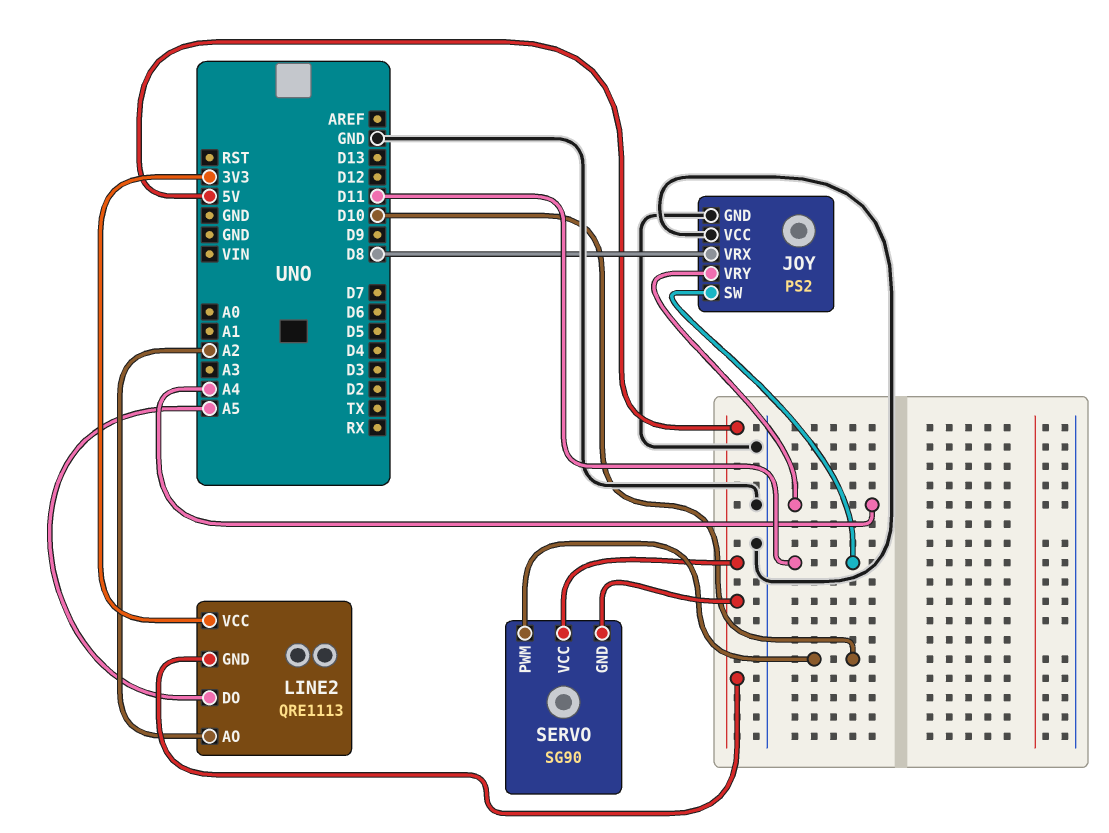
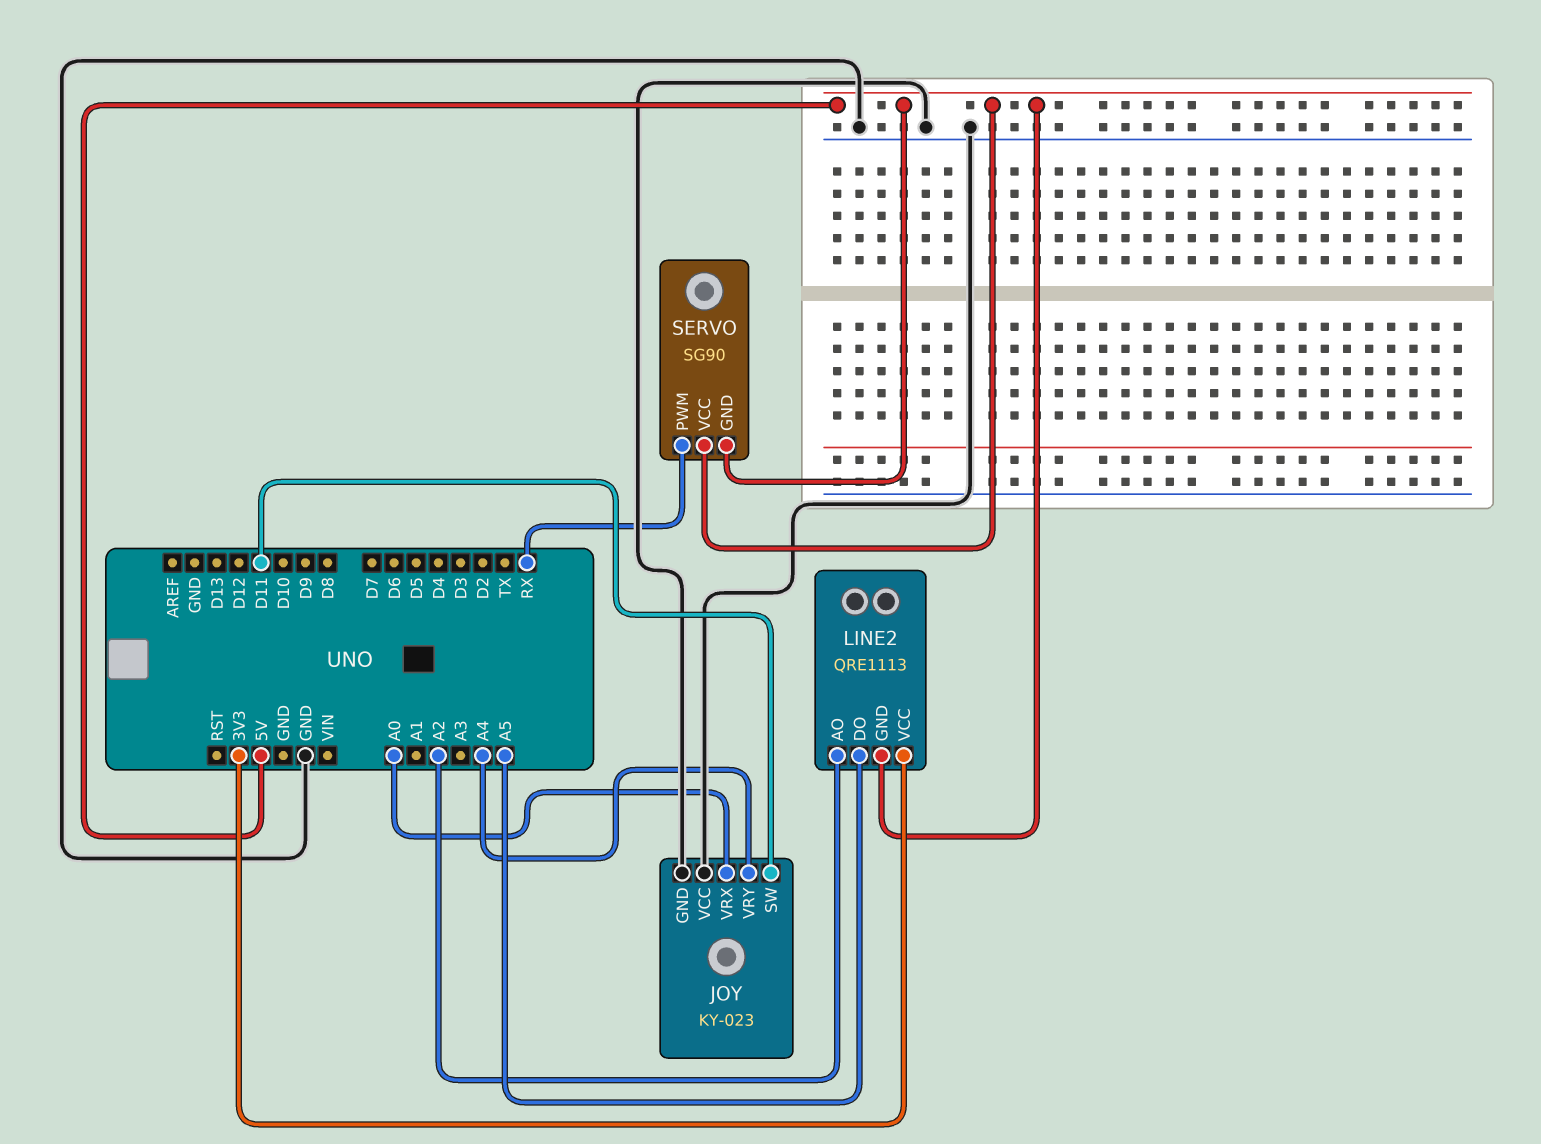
JOY: PS2 -> KY-023
JOY pin VRX: D8 -> A0
SERVO pin PWM: D10 -> RX

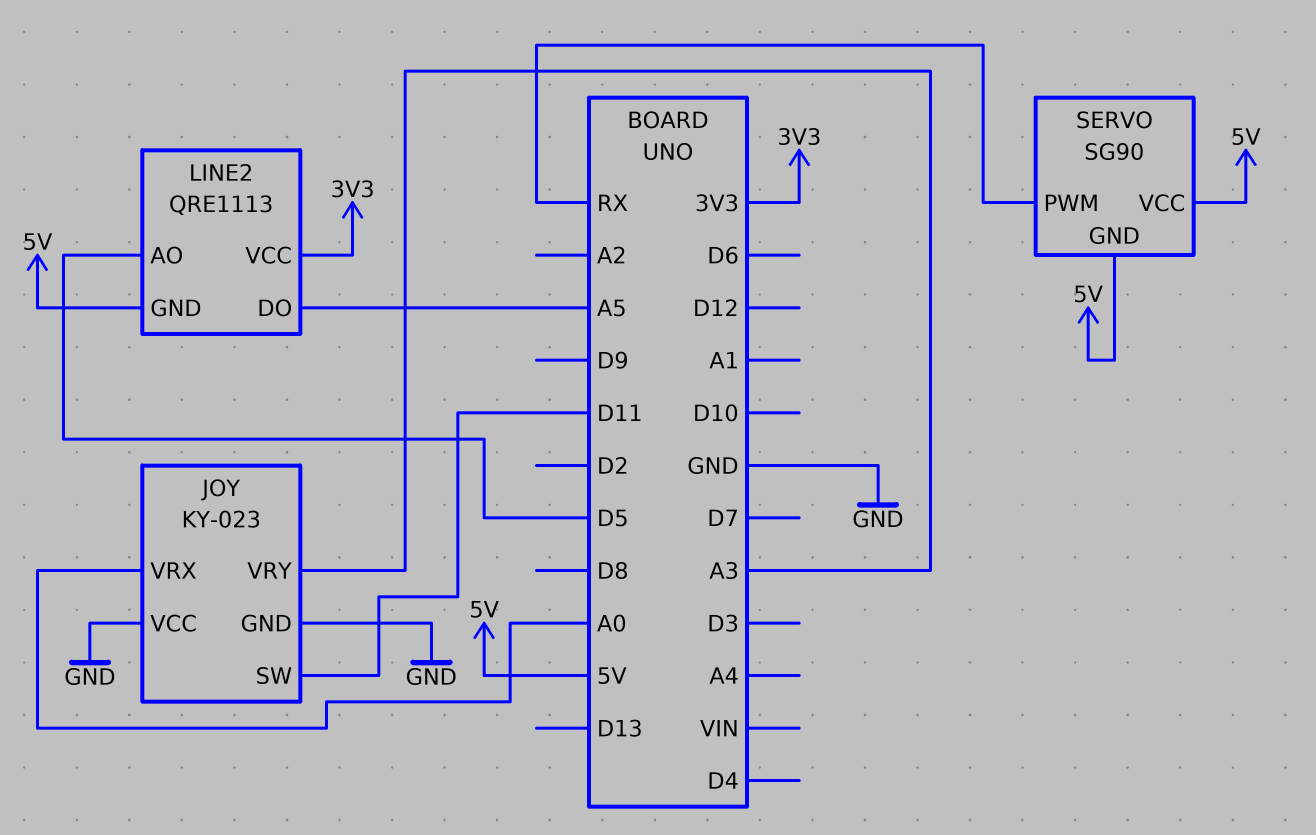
JOY pin VRY: A4 -> A3
LINE2 pin AO: A2 -> D5

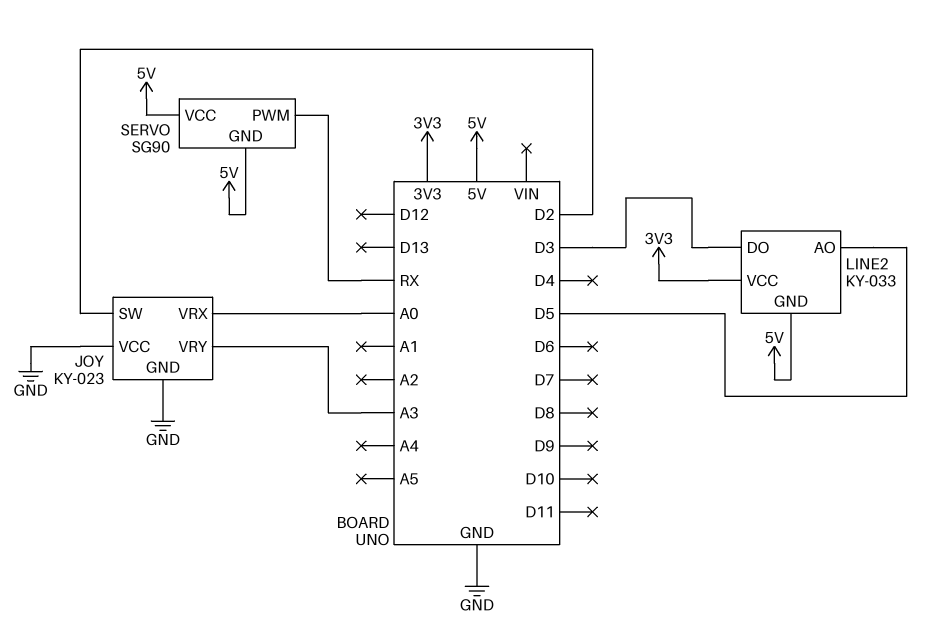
JOY pin SW: D11 -> D2
LINE2: QRE1113 -> KY-033
LINE2 pin DO: A5 -> D3

